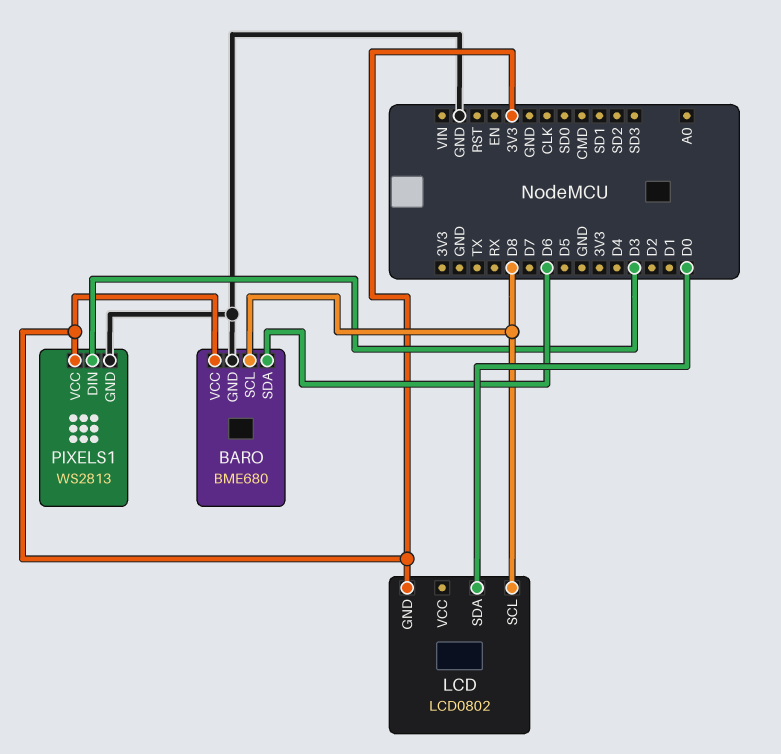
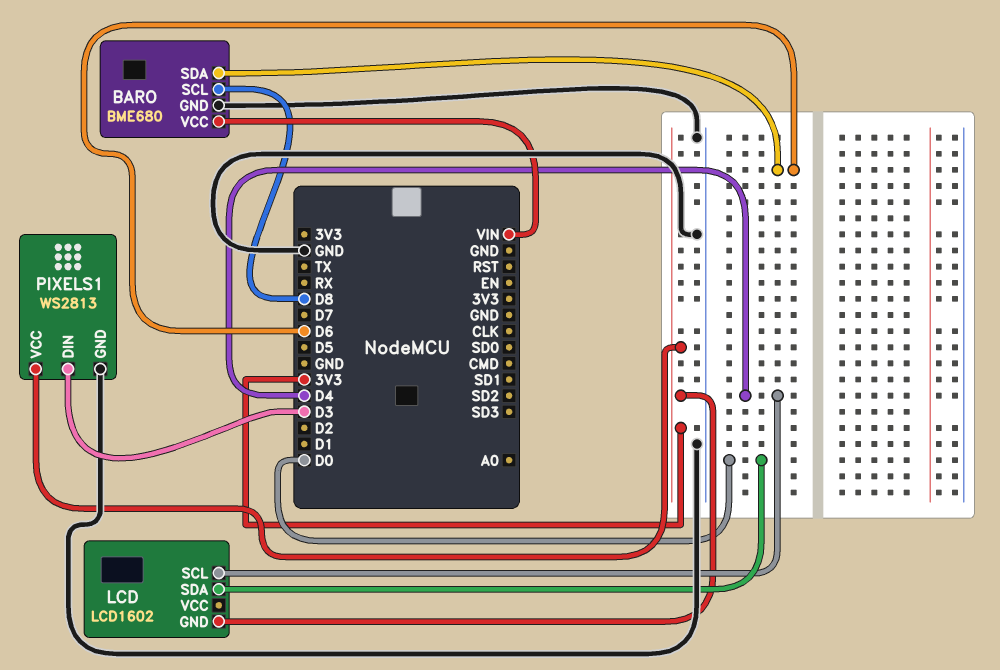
BARO pin VCC: 3V3 -> VIN
LCD: LCD0802 -> LCD1602
LCD pin SCL: D8 -> D4

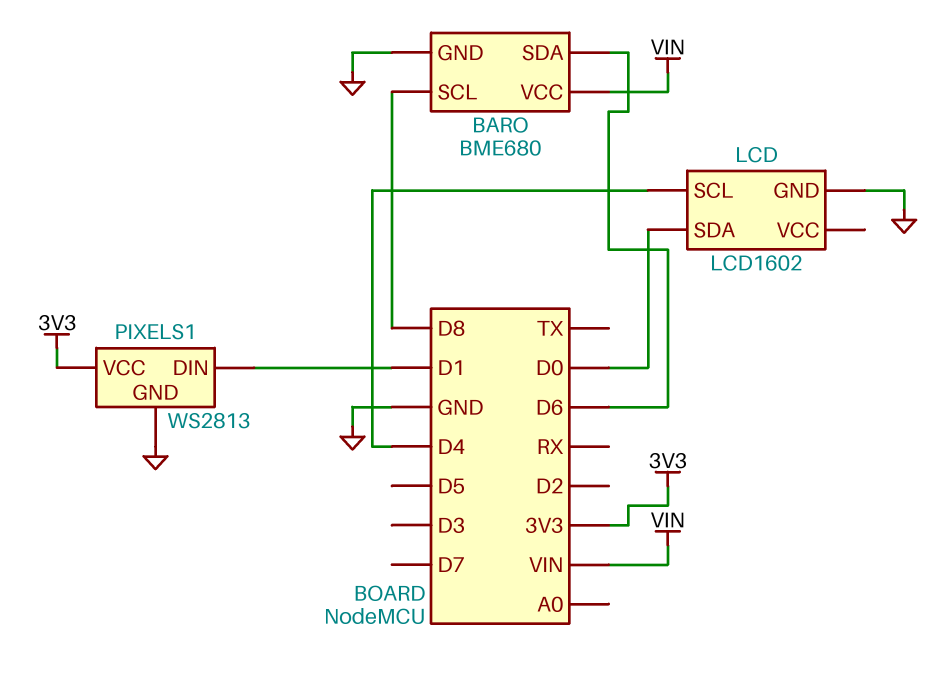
LCD pin GND: 3V3 -> GND
PIXELS1 pin DIN: D3 -> D1

